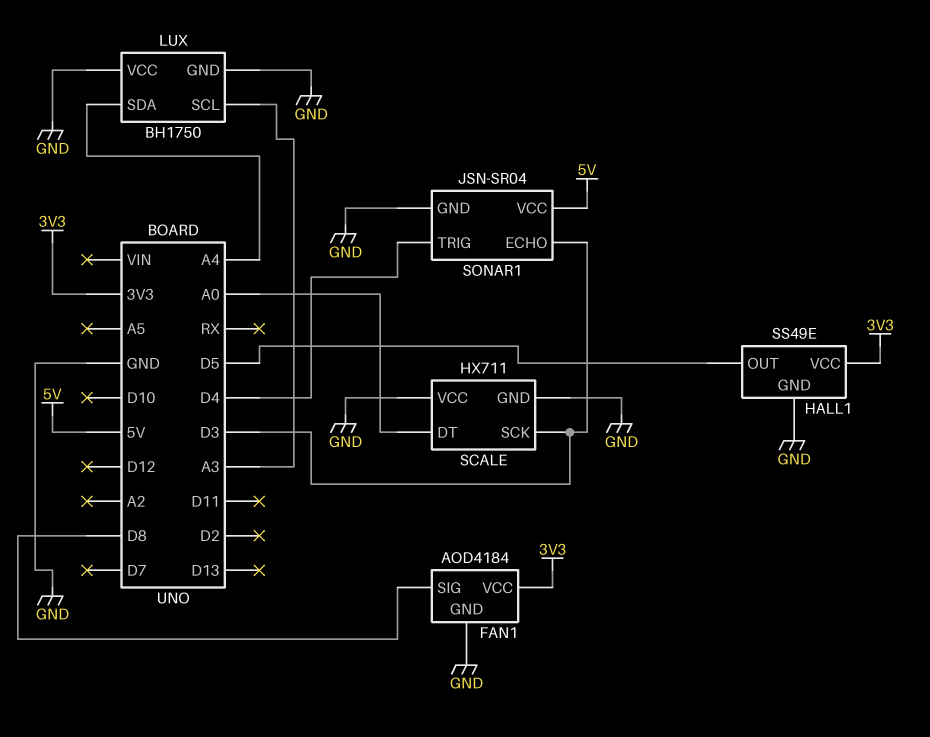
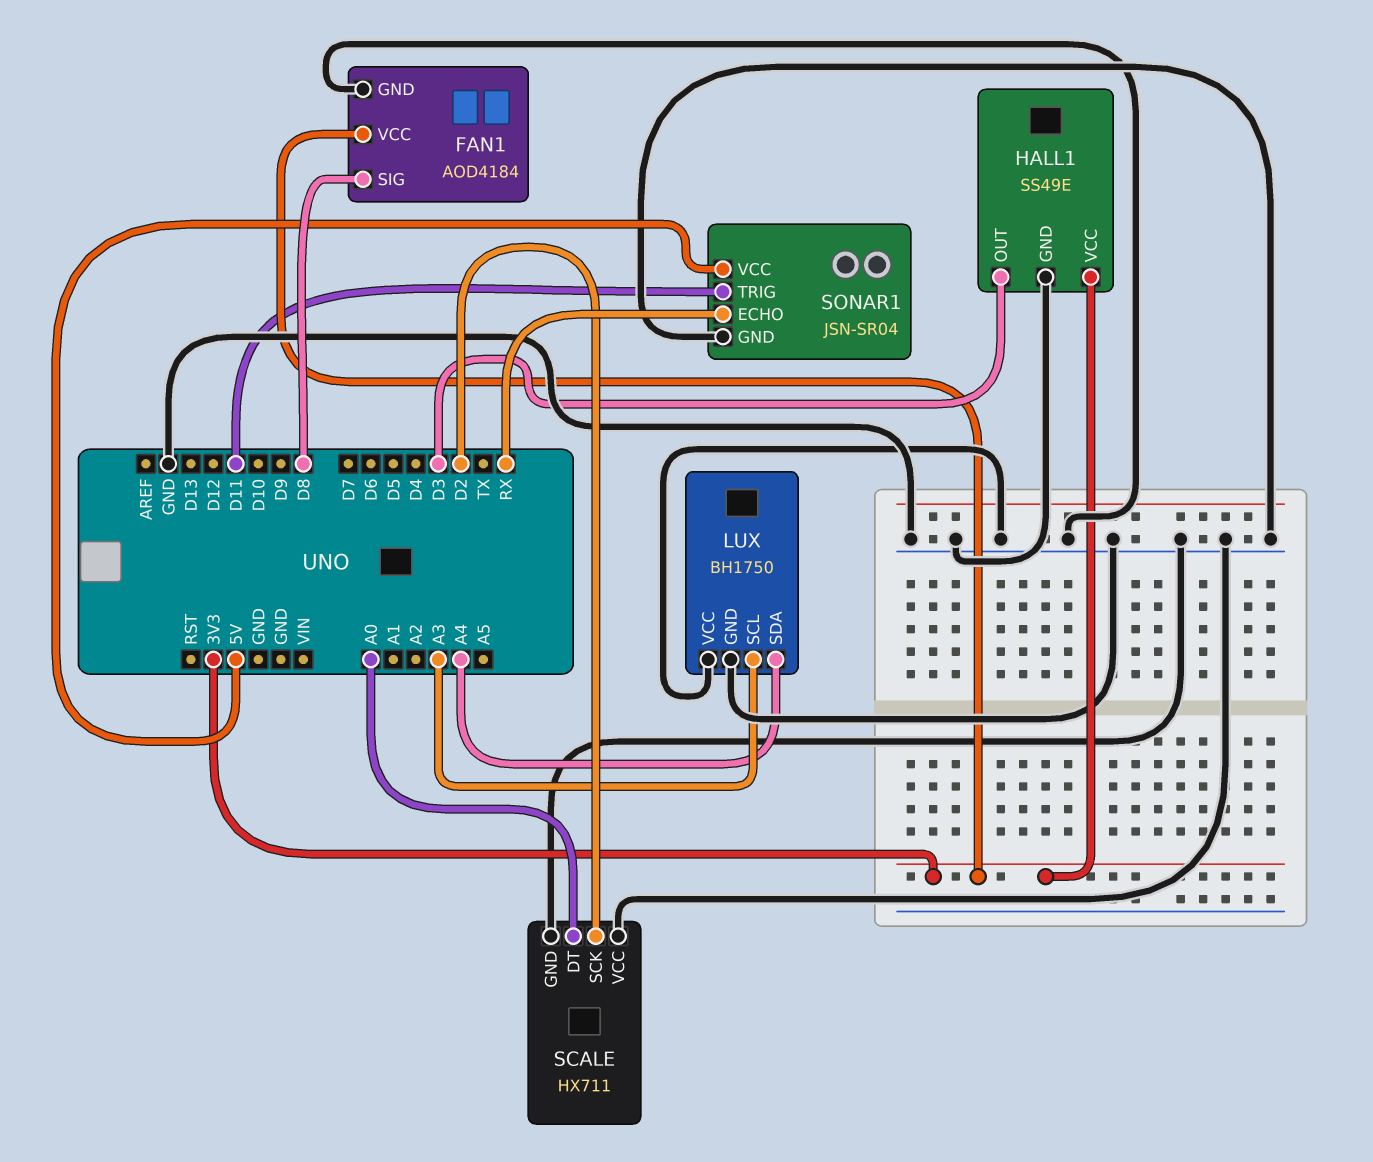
HALL1 pin OUT: D5 -> D3
SCALE pin SCK: D3 -> D2
SONAR1 pin ECHO: D3 -> RX
SONAR1 pin TRIG: D4 -> D11

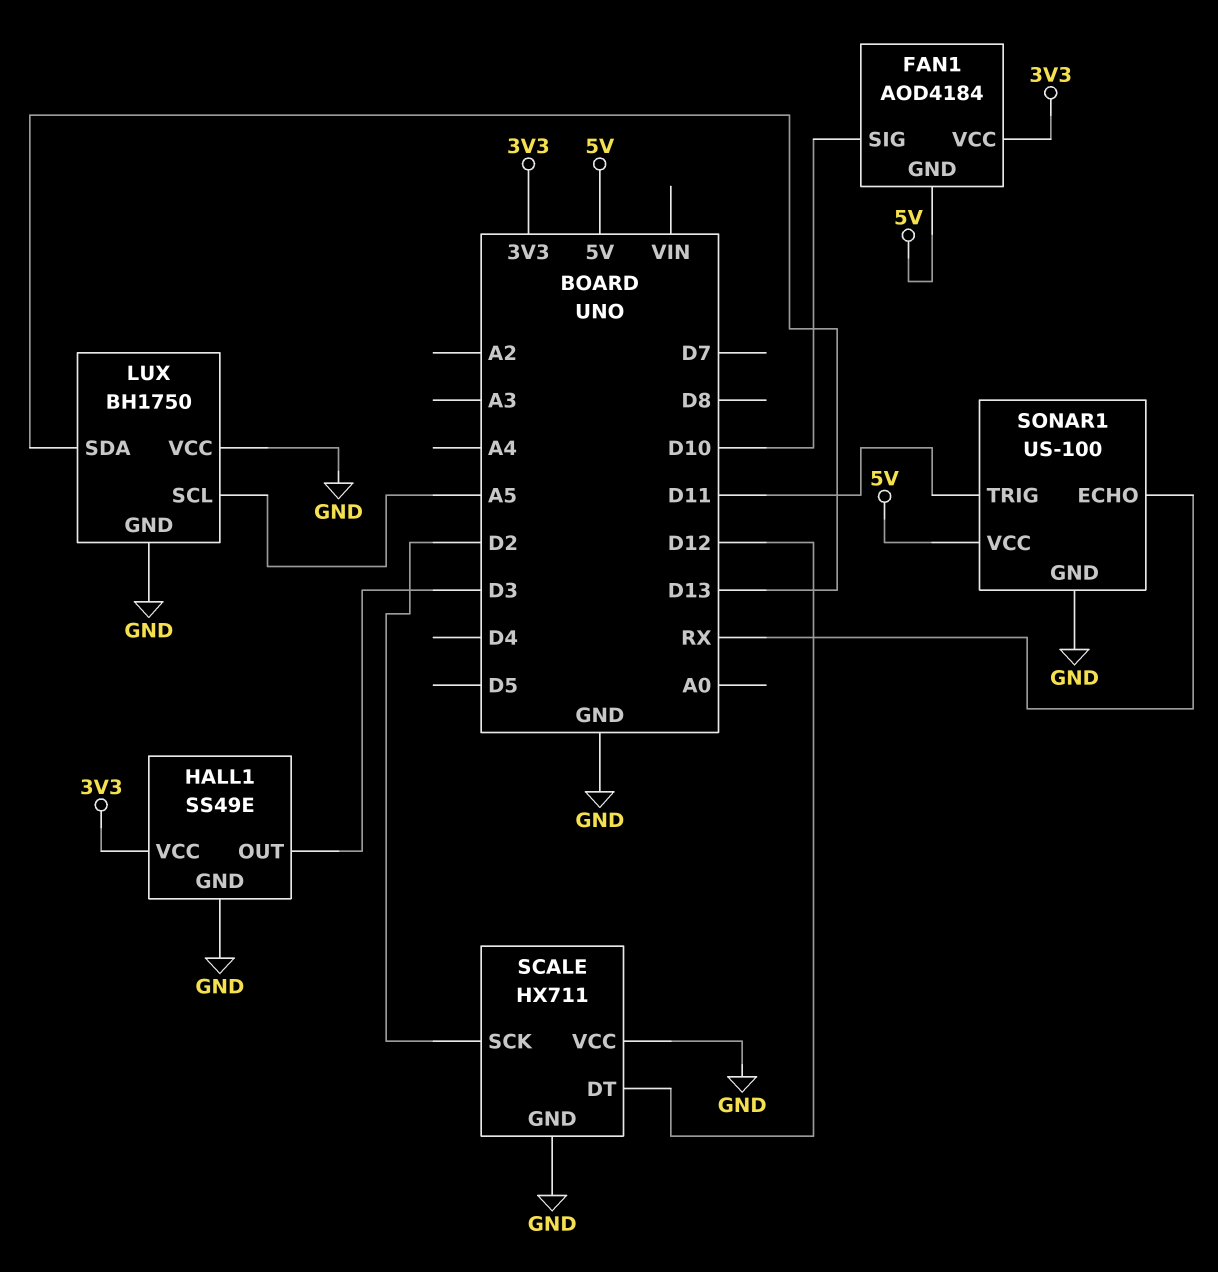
FAN1 pin GND: GND -> 5V
FAN1 pin SIG: D8 -> D10
LUX pin SCL: A3 -> A5
LUX pin SDA: A4 -> D13
SCALE pin DT: A0 -> D12
SONAR1: JSN-SR04 -> US-100

